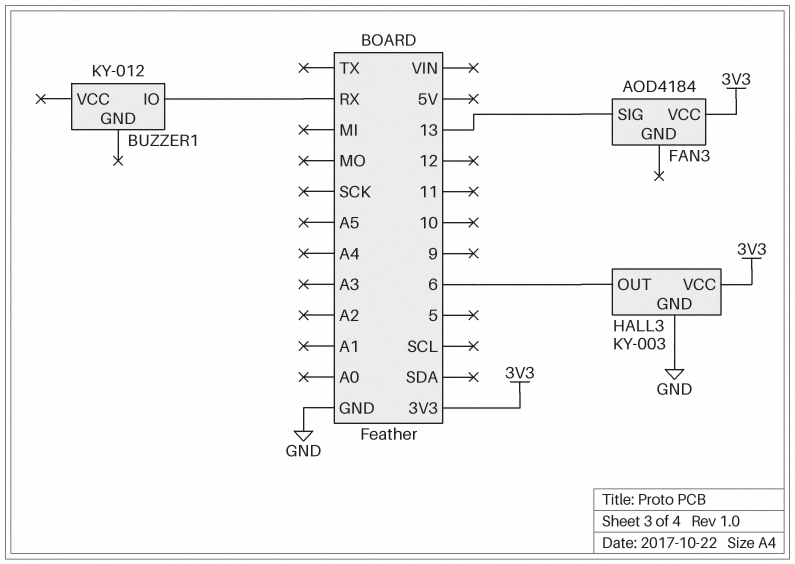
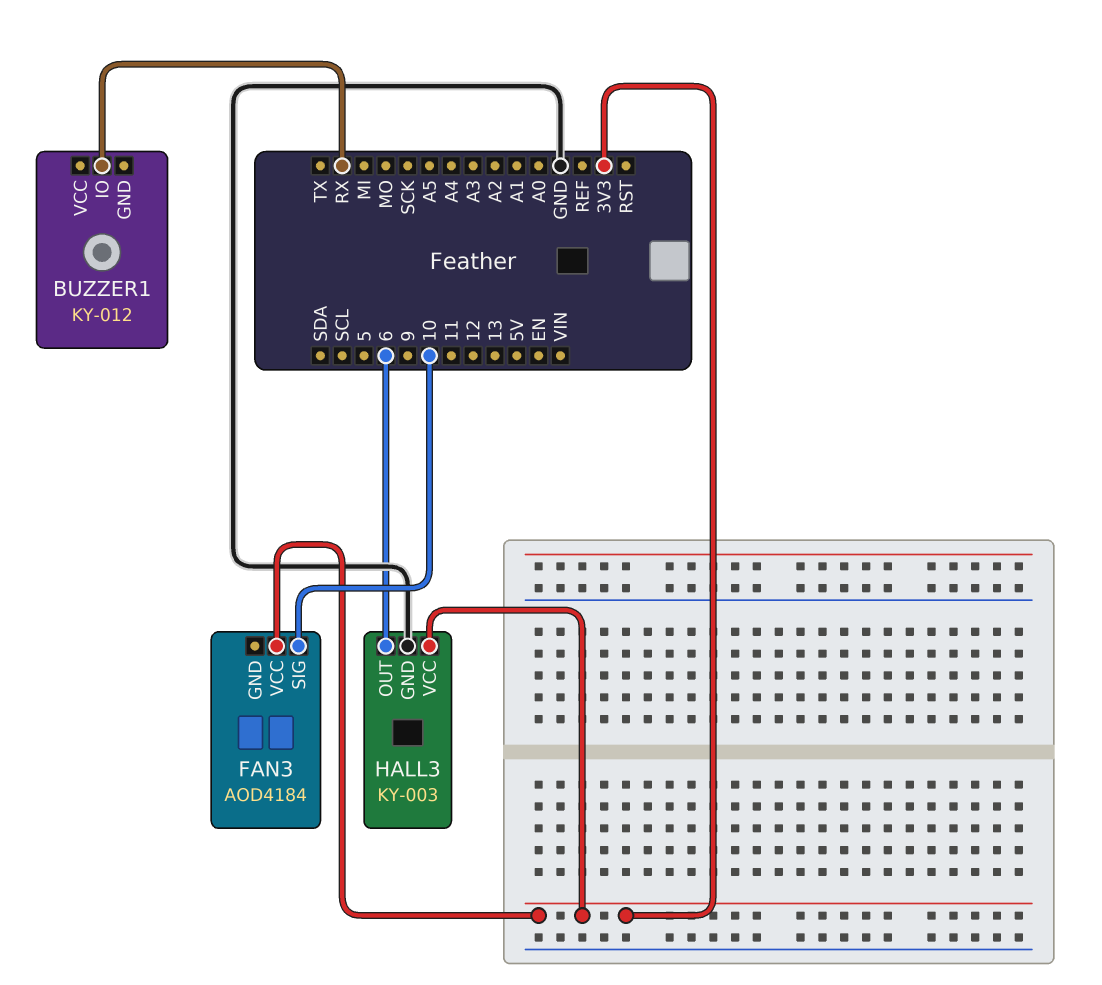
FAN3 pin SIG: 13 -> 10

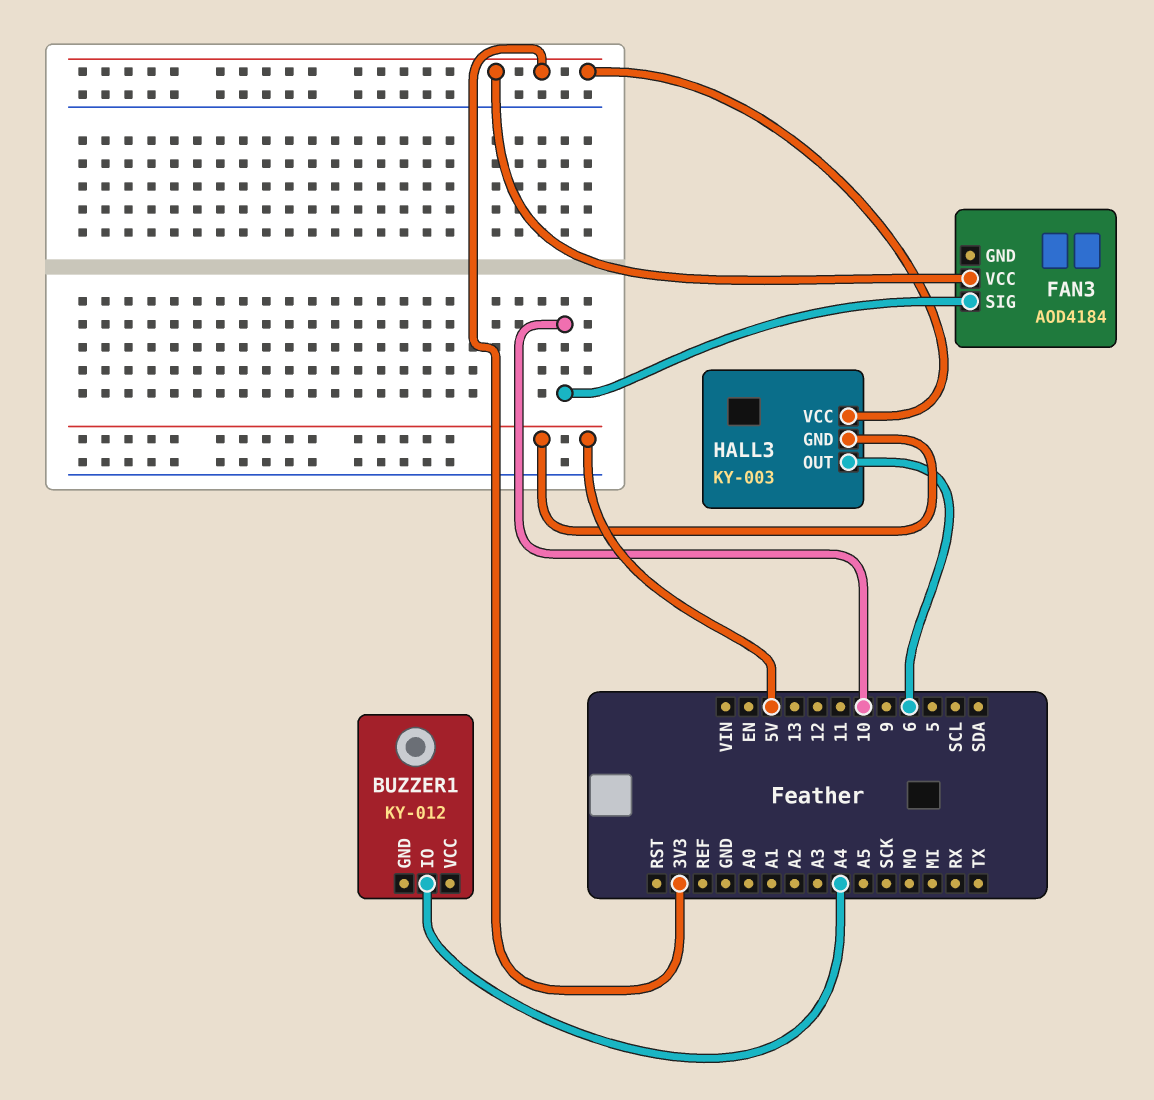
BUZZER1 pin IO: RX -> A4
HALL3 pin GND: GND -> 5V

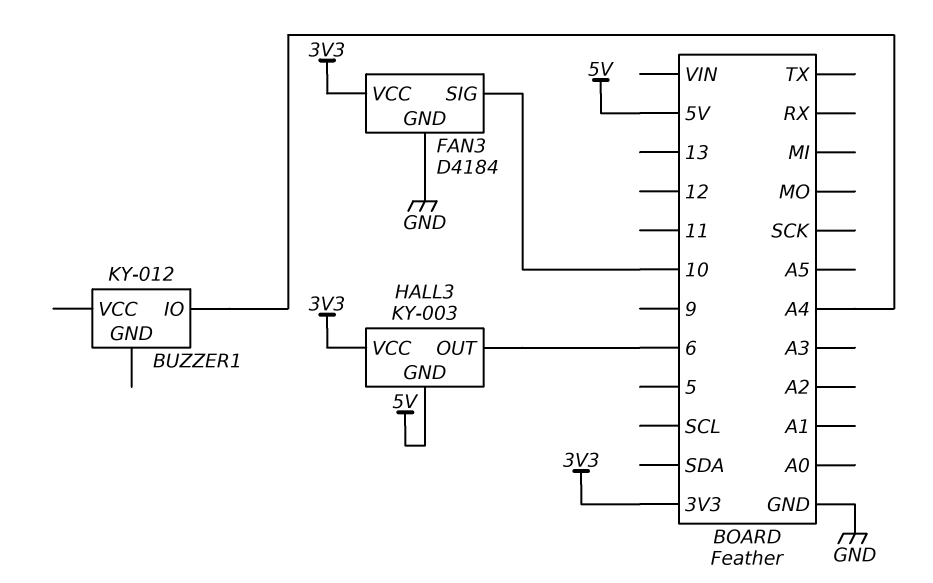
FAN3: AOD4184 -> D4184
FAN3 pin GND: none -> GND

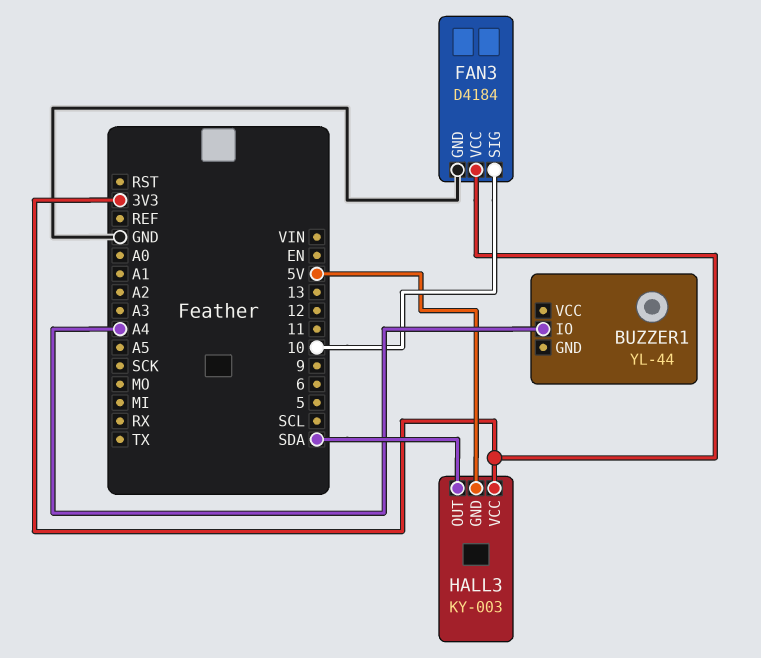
BUZZER1: KY-012 -> YL-44
HALL3 pin OUT: 6 -> SDA

